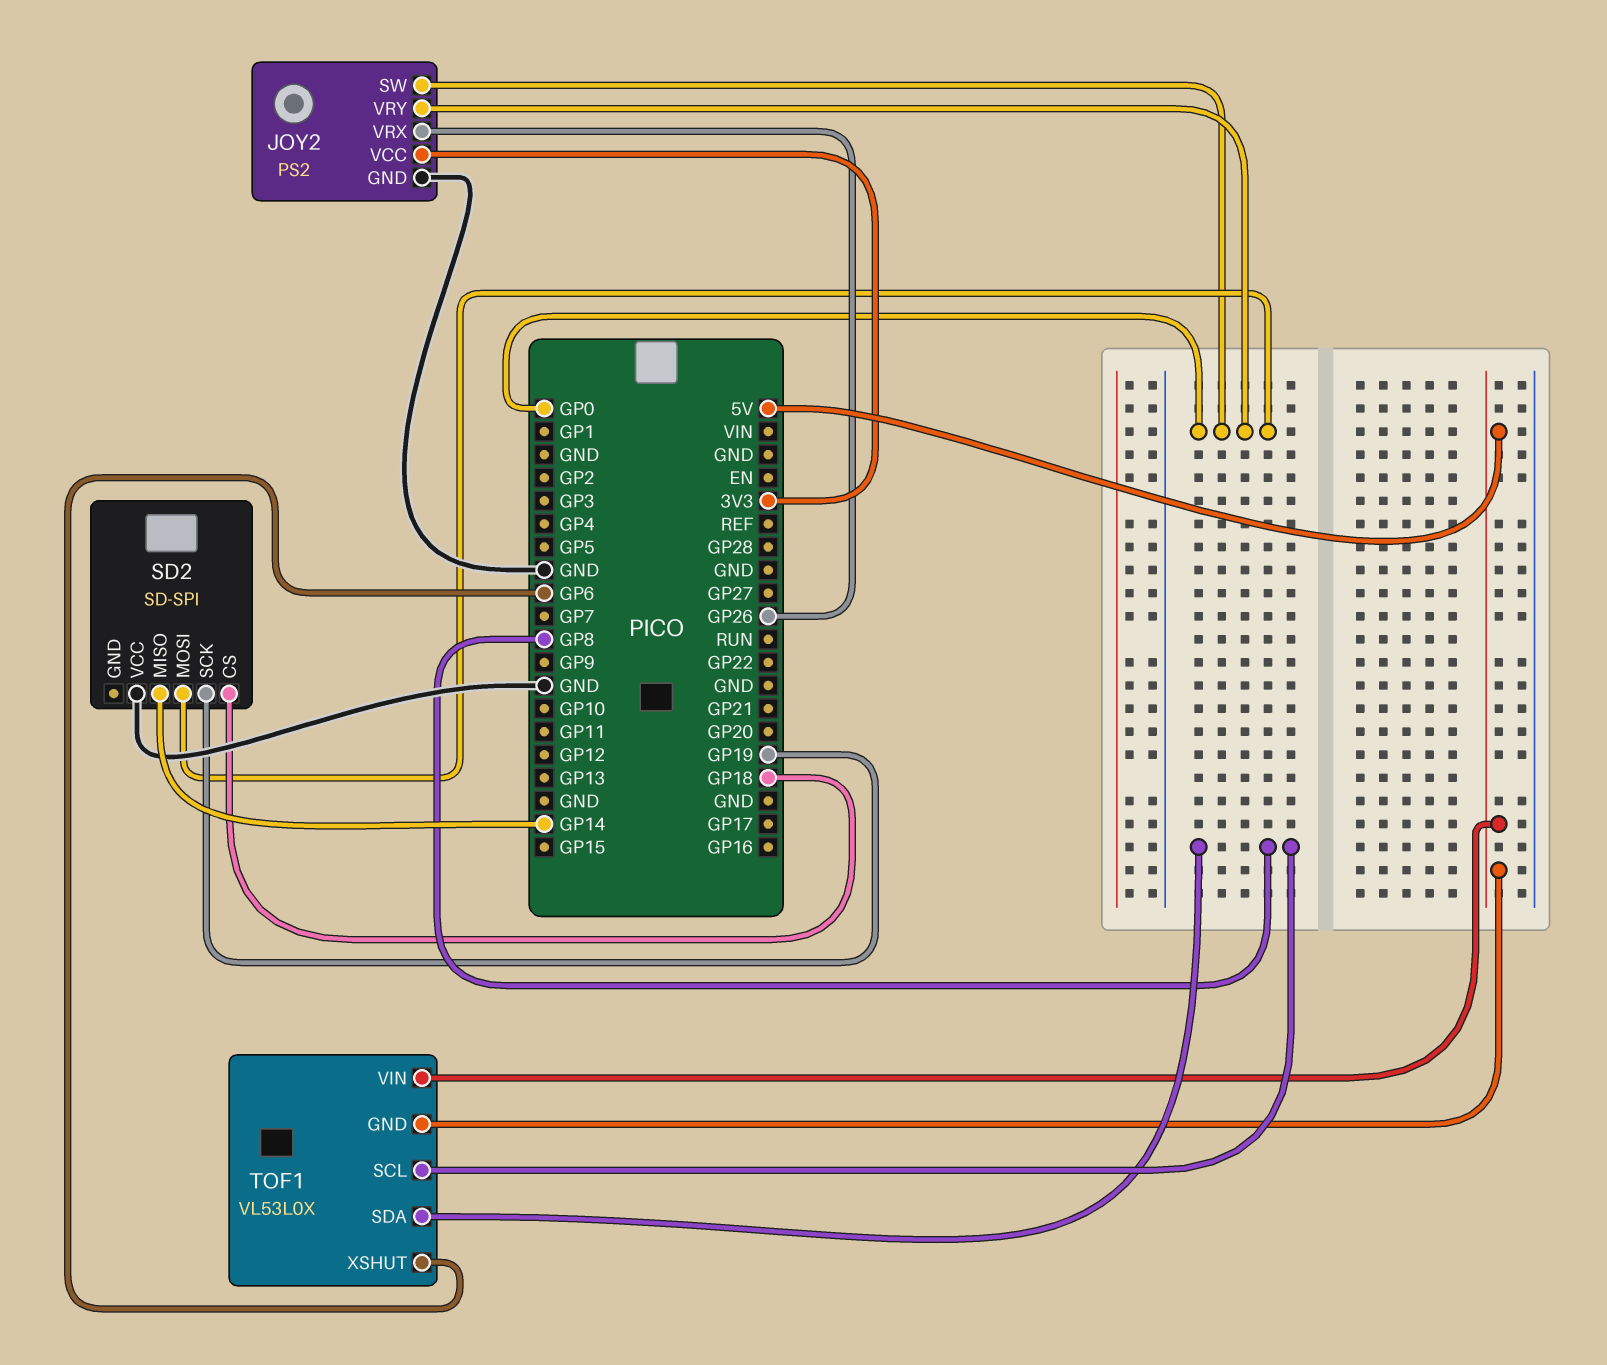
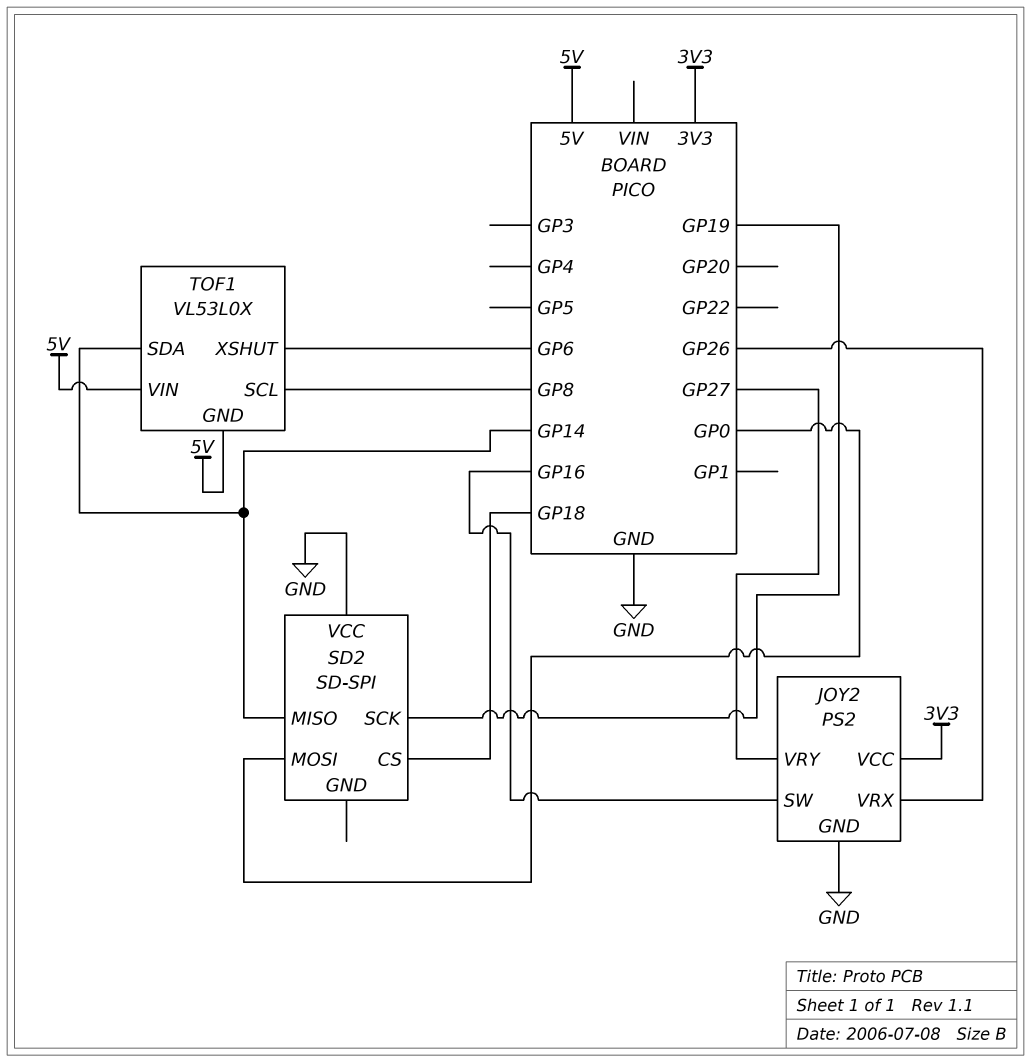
JOY2 pin SW: GP0 -> GP16
JOY2 pin VRY: GP0 -> GP27
TOF1 pin SDA: GP8 -> GP14

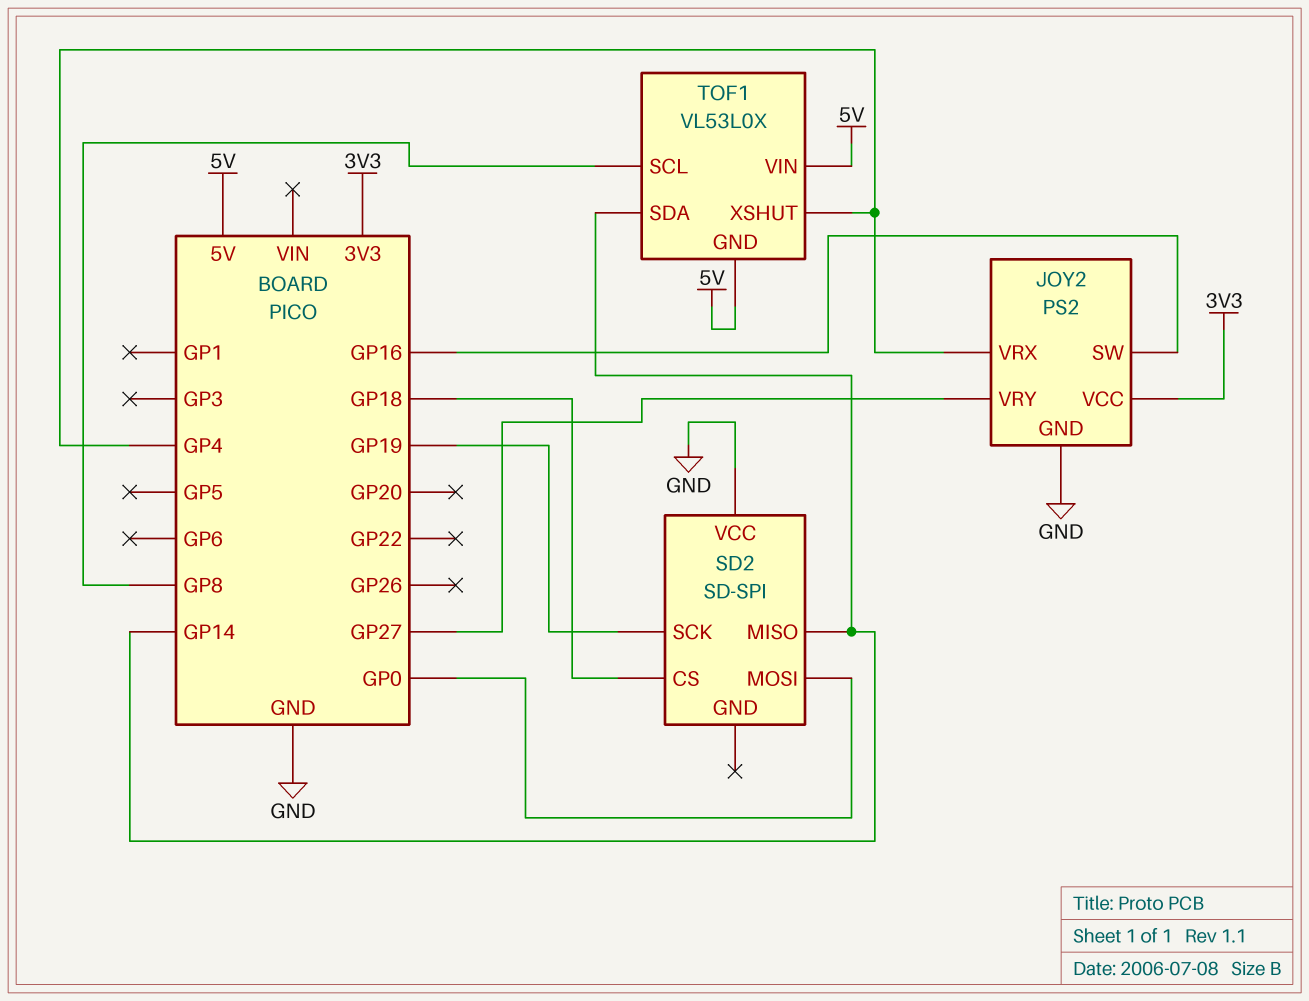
JOY2 pin VRX: GP26 -> GP4
TOF1 pin XSHUT: GP6 -> GP4

